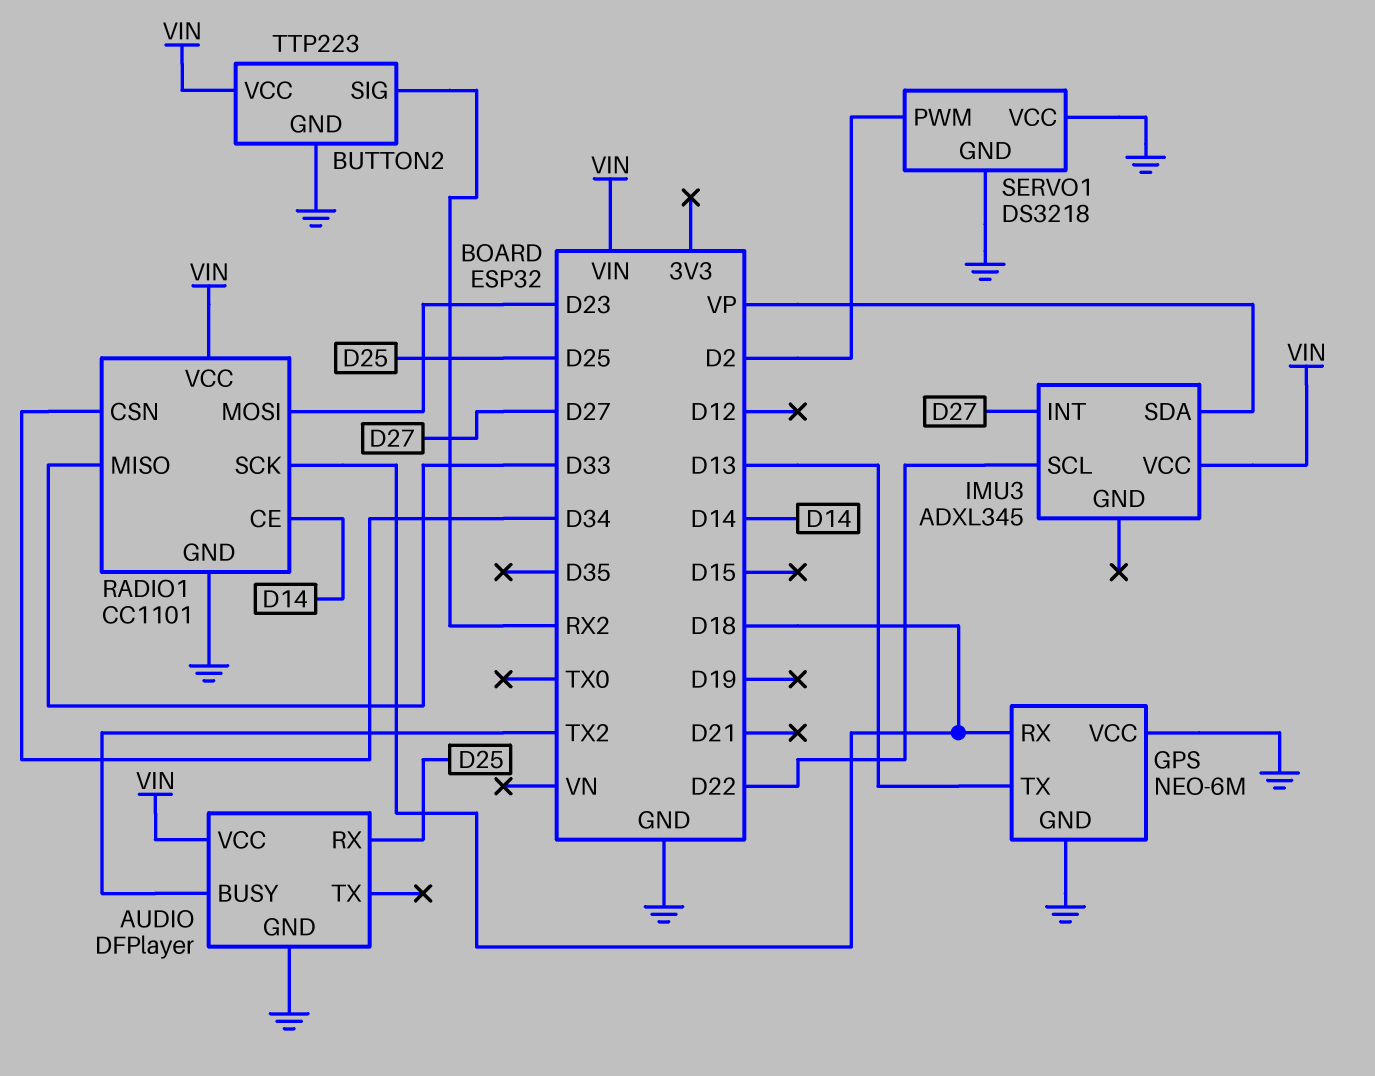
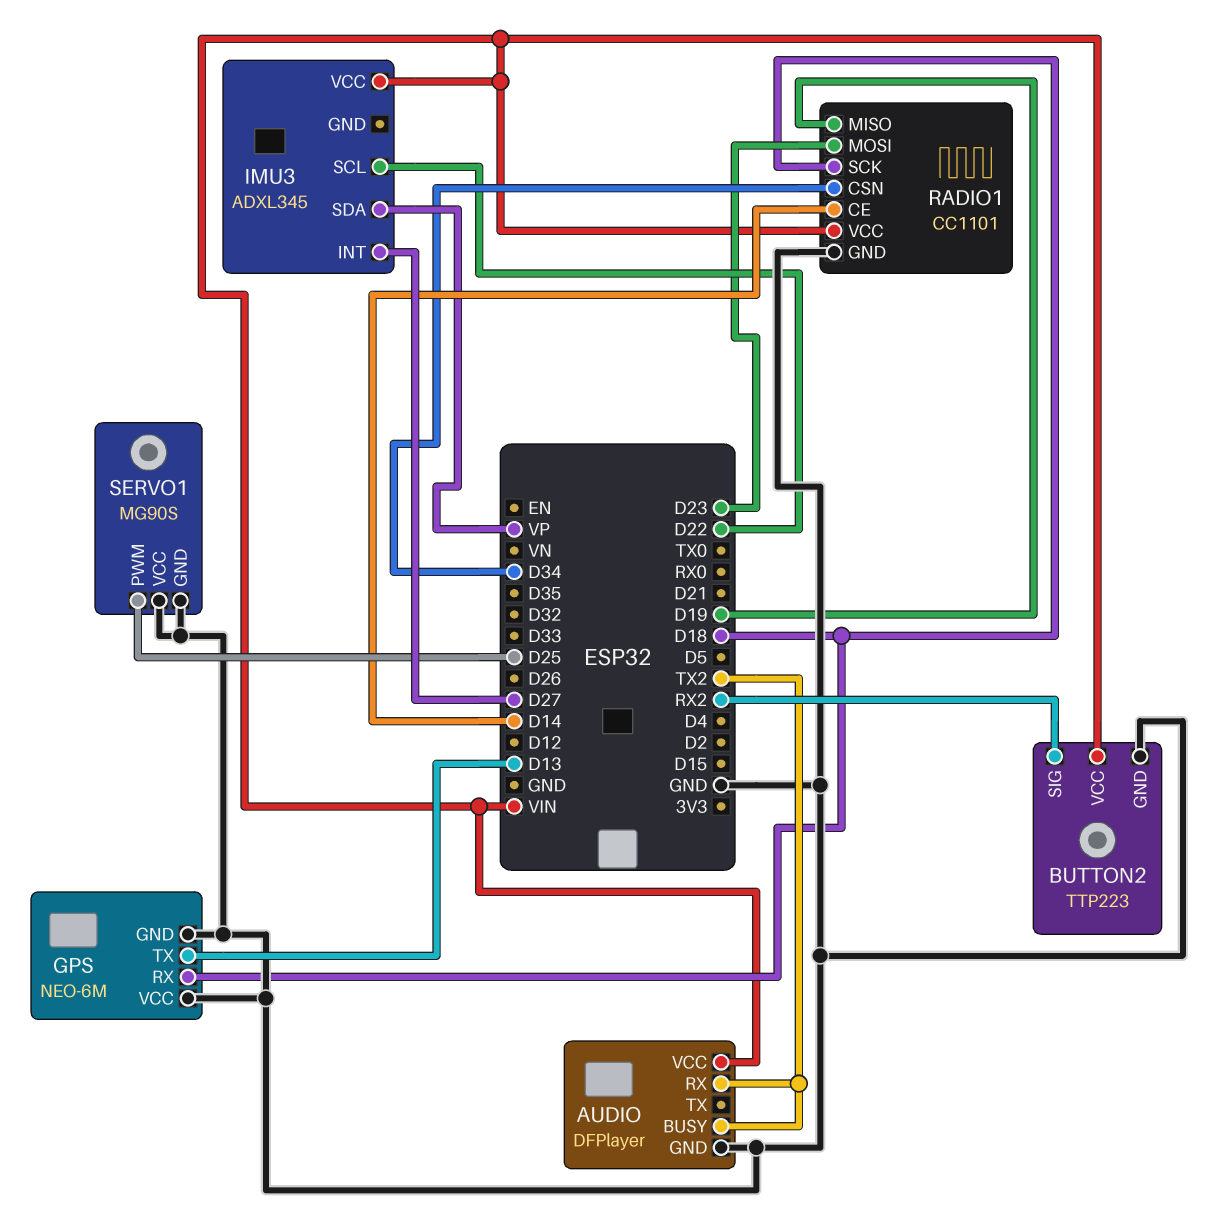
AUDIO pin RX: D25 -> TX2
RADIO1 pin MISO: D33 -> D19
SERVO1: DS3218 -> MG90S
SERVO1 pin PWM: D2 -> D25

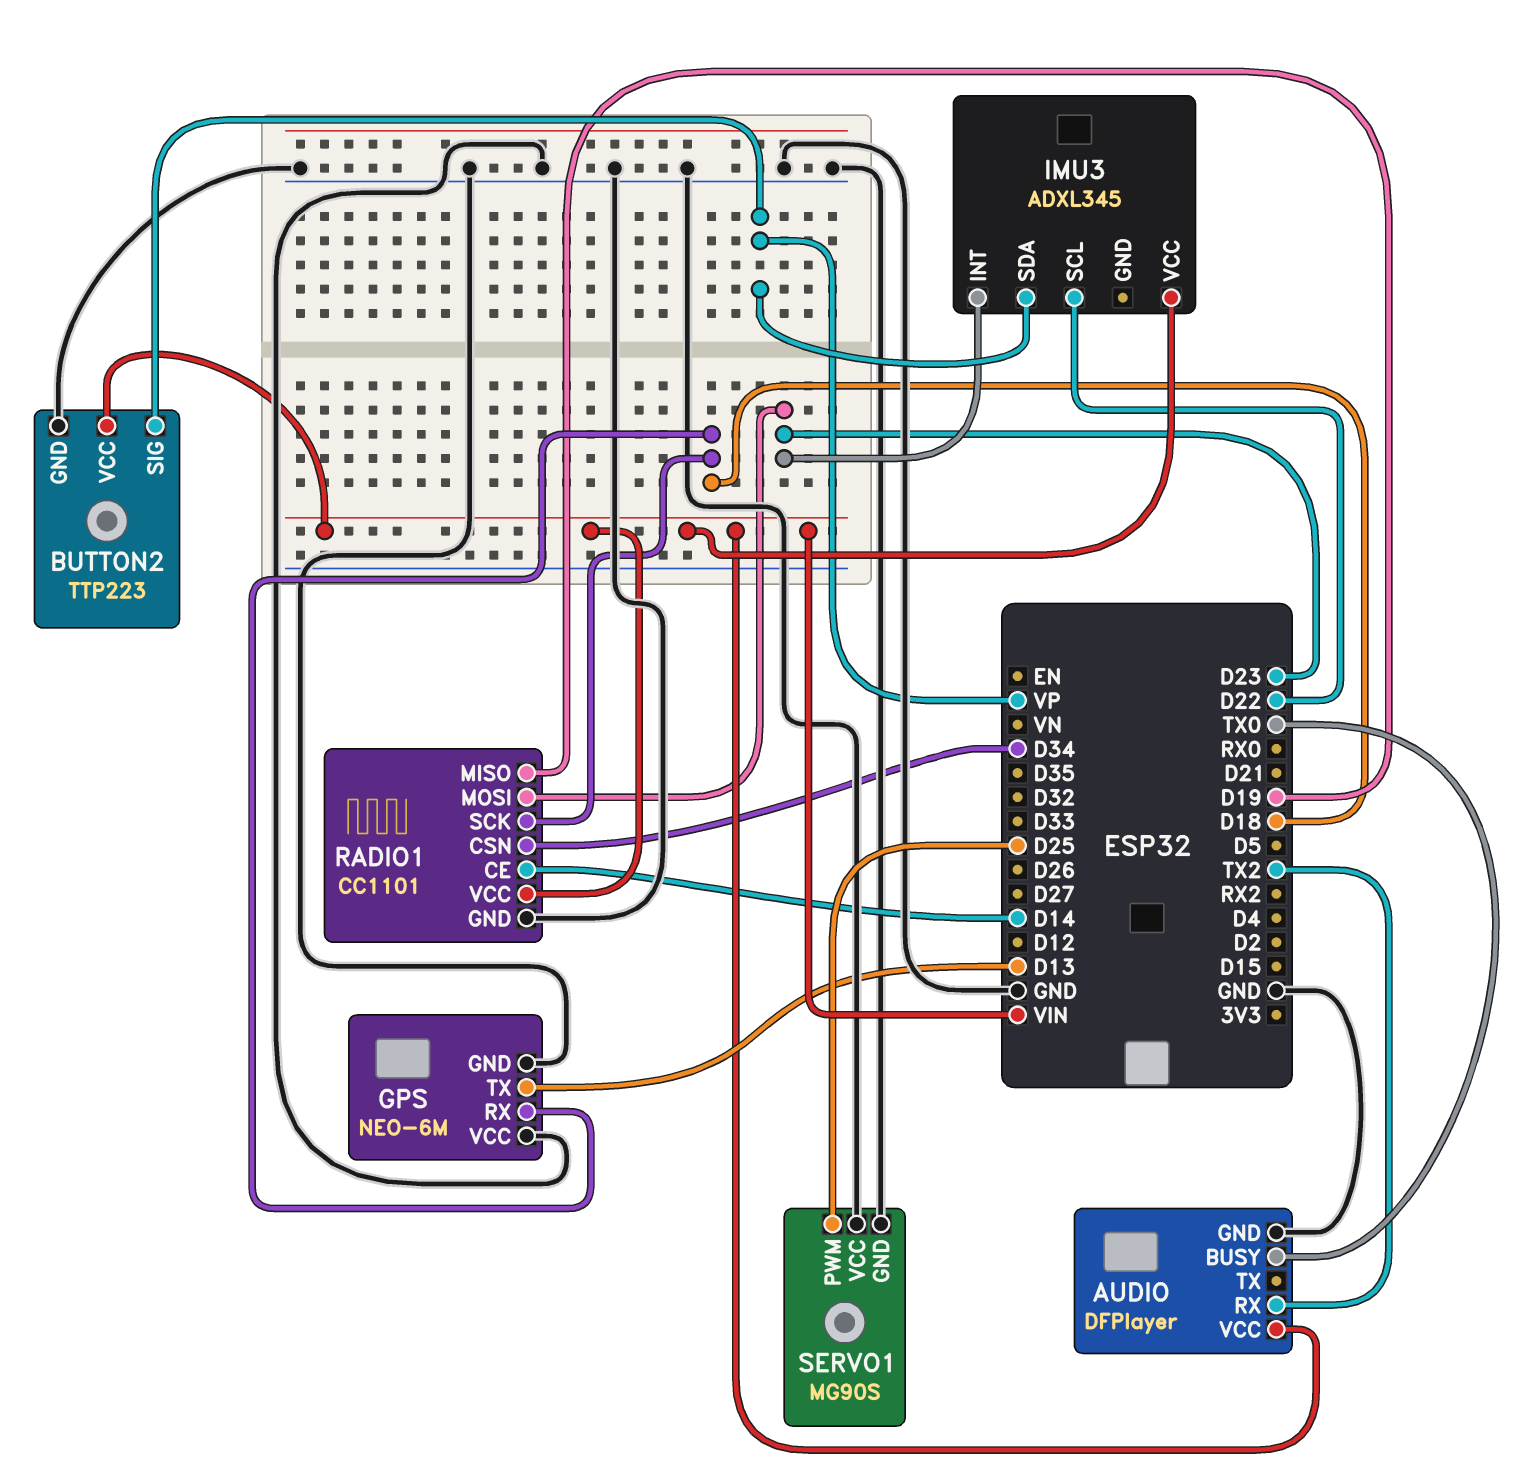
AUDIO pin BUSY: TX2 -> TX0
BUTTON2 pin SIG: RX2 -> VP
IMU3 pin INT: D27 -> D23

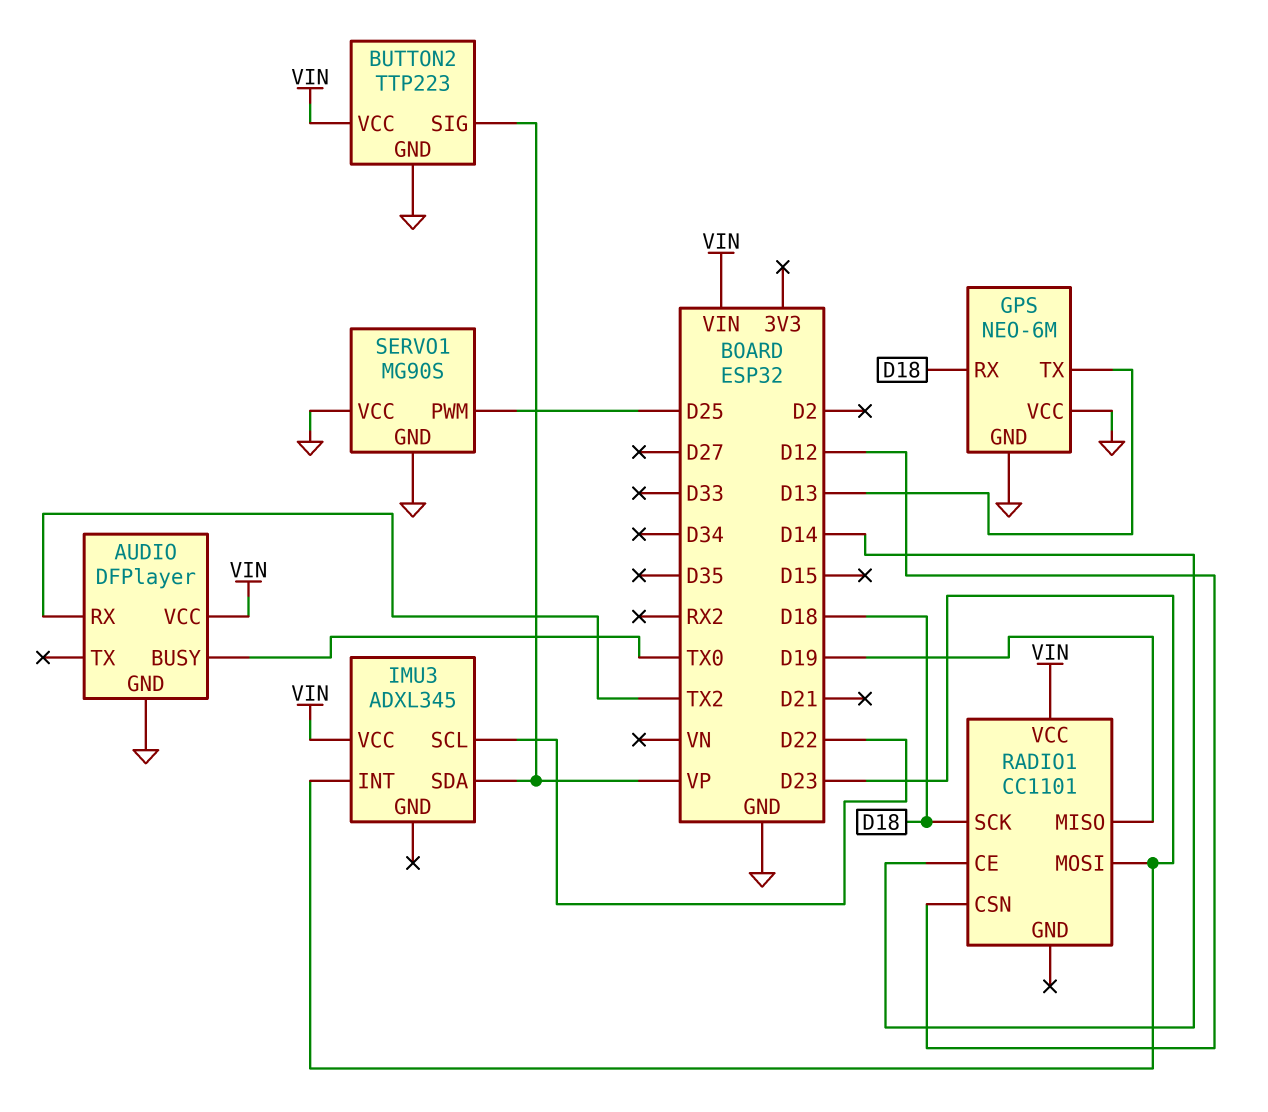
RADIO1 pin CSN: D34 -> D12
RADIO1 pin GND: GND -> none

